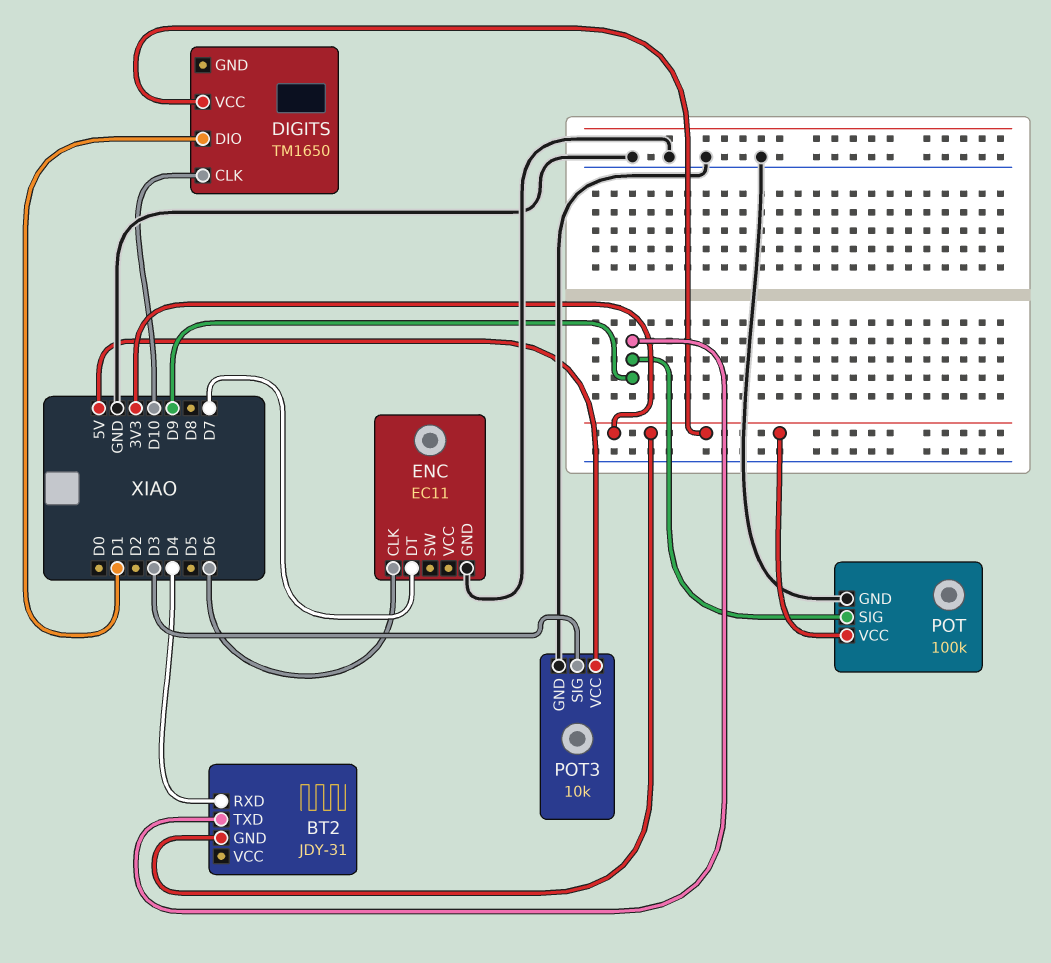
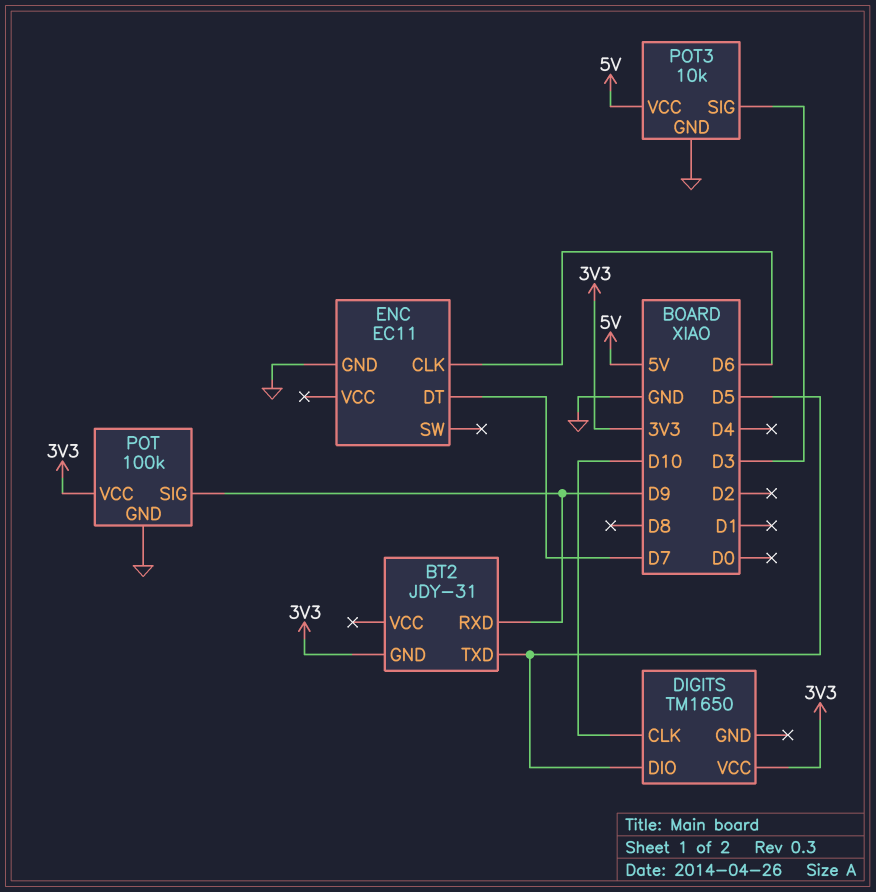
BT2 pin RXD: D4 -> D9
BT2 pin TXD: D9 -> D5
DIGITS pin DIO: D1 -> D5

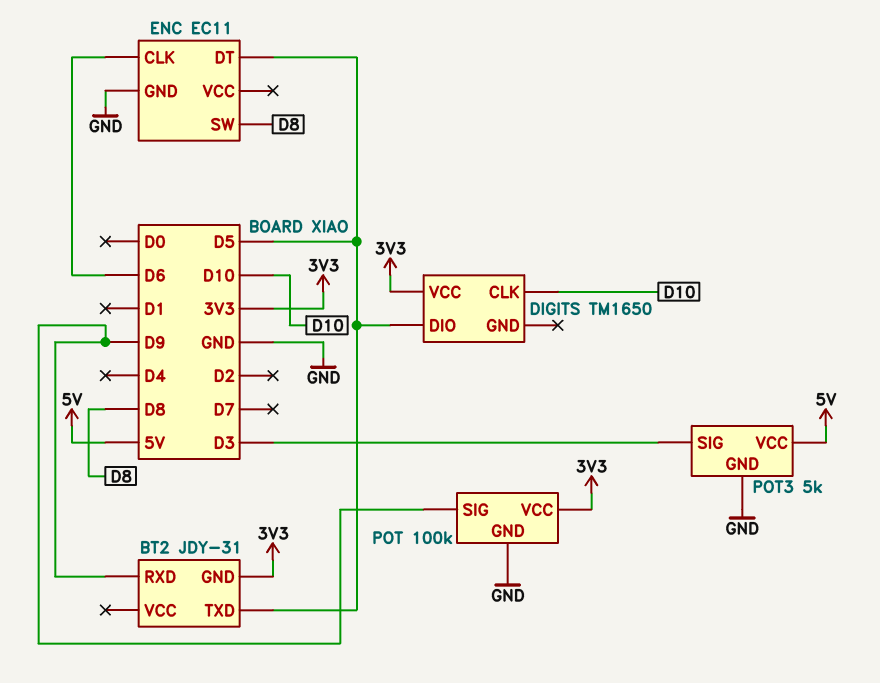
ENC pin DT: D7 -> D5
ENC pin SW: none -> D8
POT3: 10k -> 5k

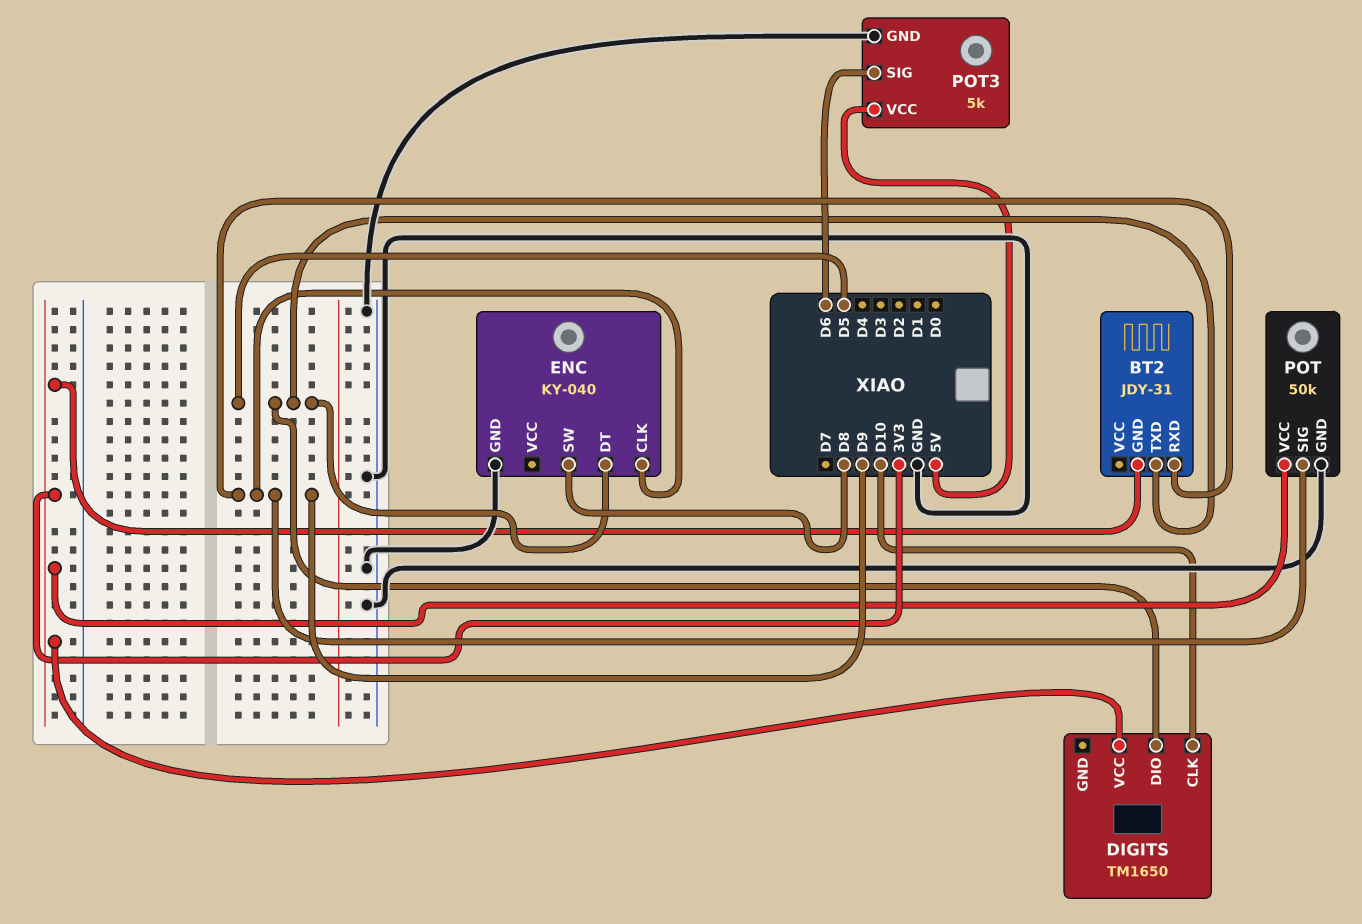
ENC: EC11 -> KY-040
ENC pin CLK: D6 -> D9
POT: 100k -> 50k
POT3 pin SIG: D3 -> D6

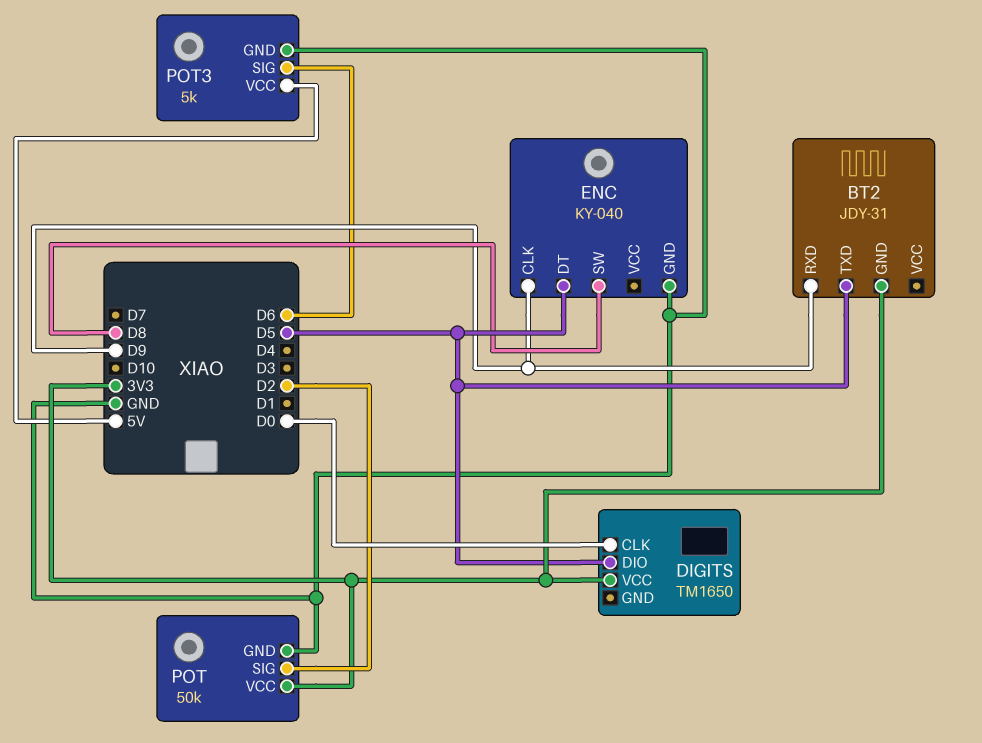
DIGITS pin CLK: D10 -> D0
POT pin SIG: D9 -> D2

